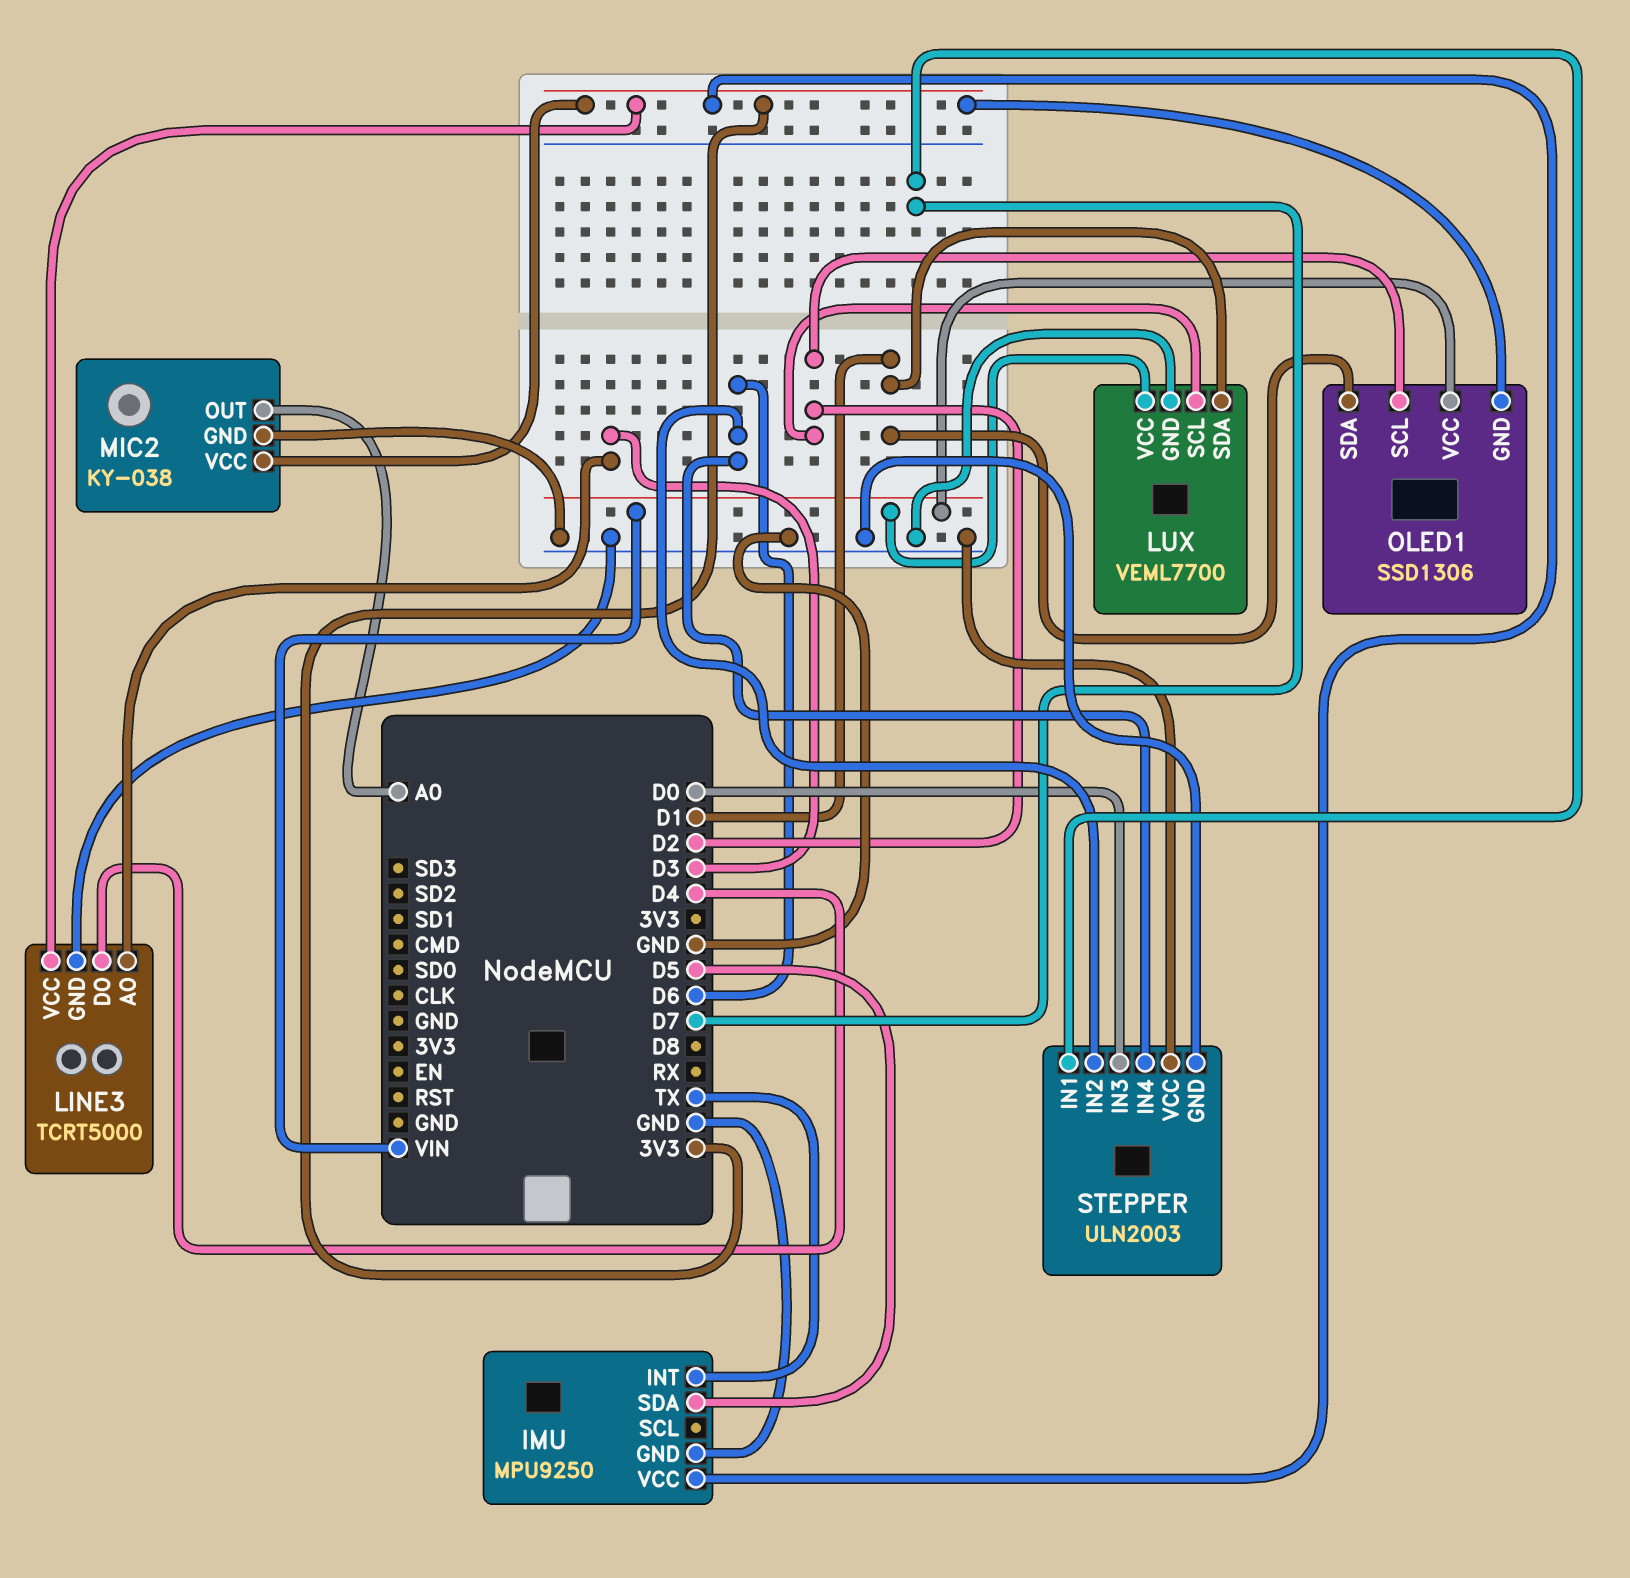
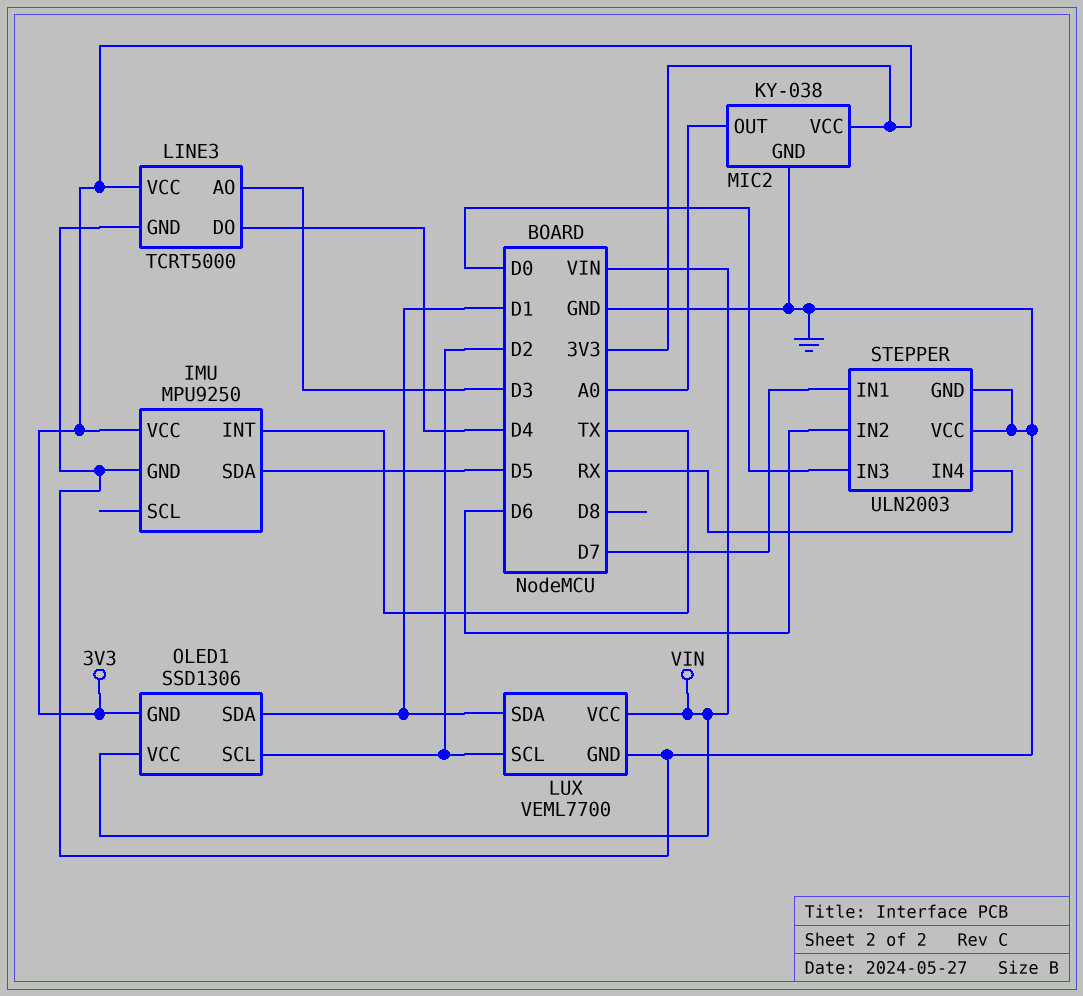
STEPPER pin IN4: D6 -> RX

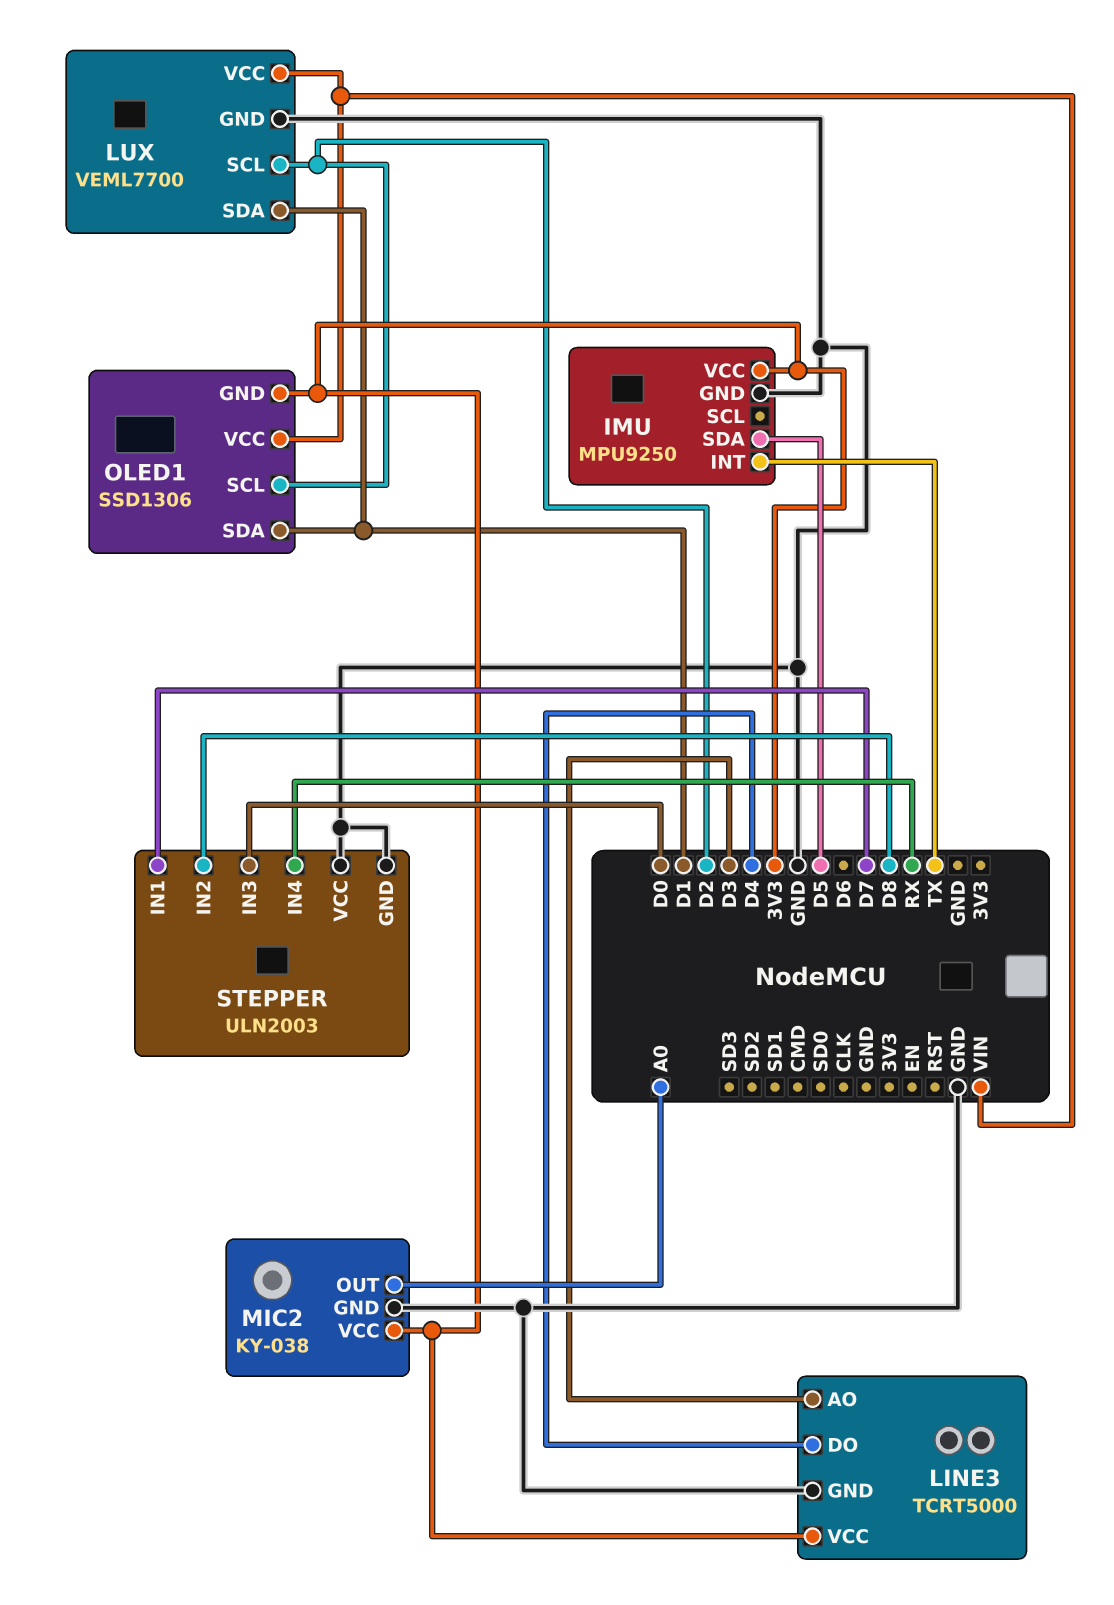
STEPPER pin IN2: D6 -> D8

